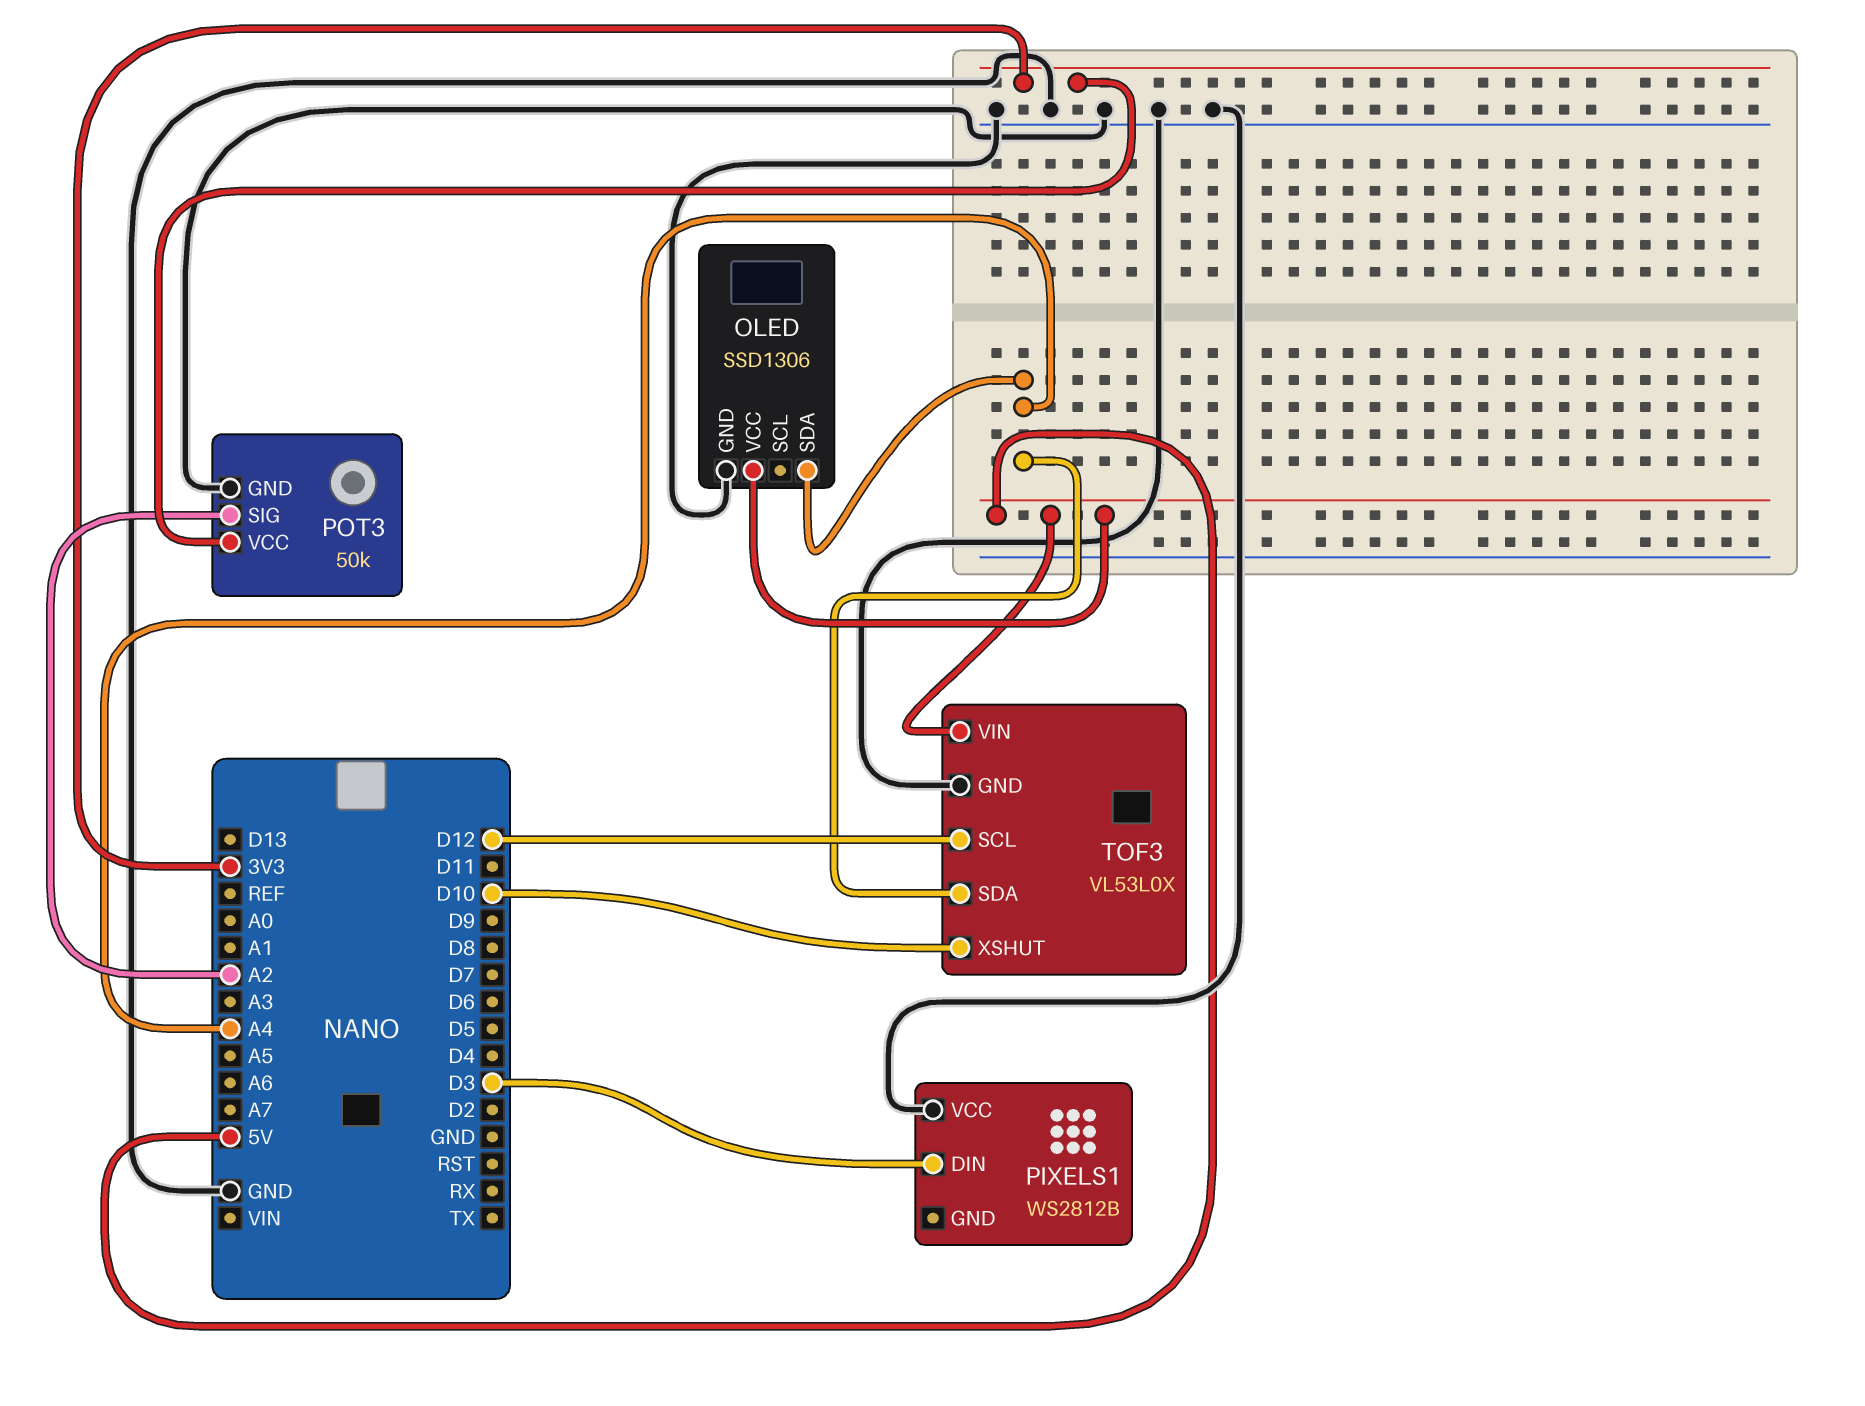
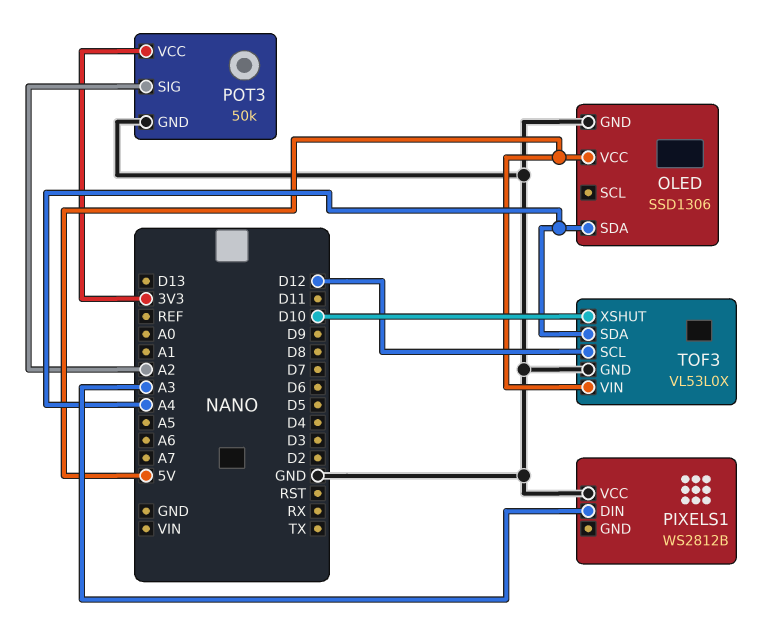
PIXELS1 pin DIN: D3 -> A3

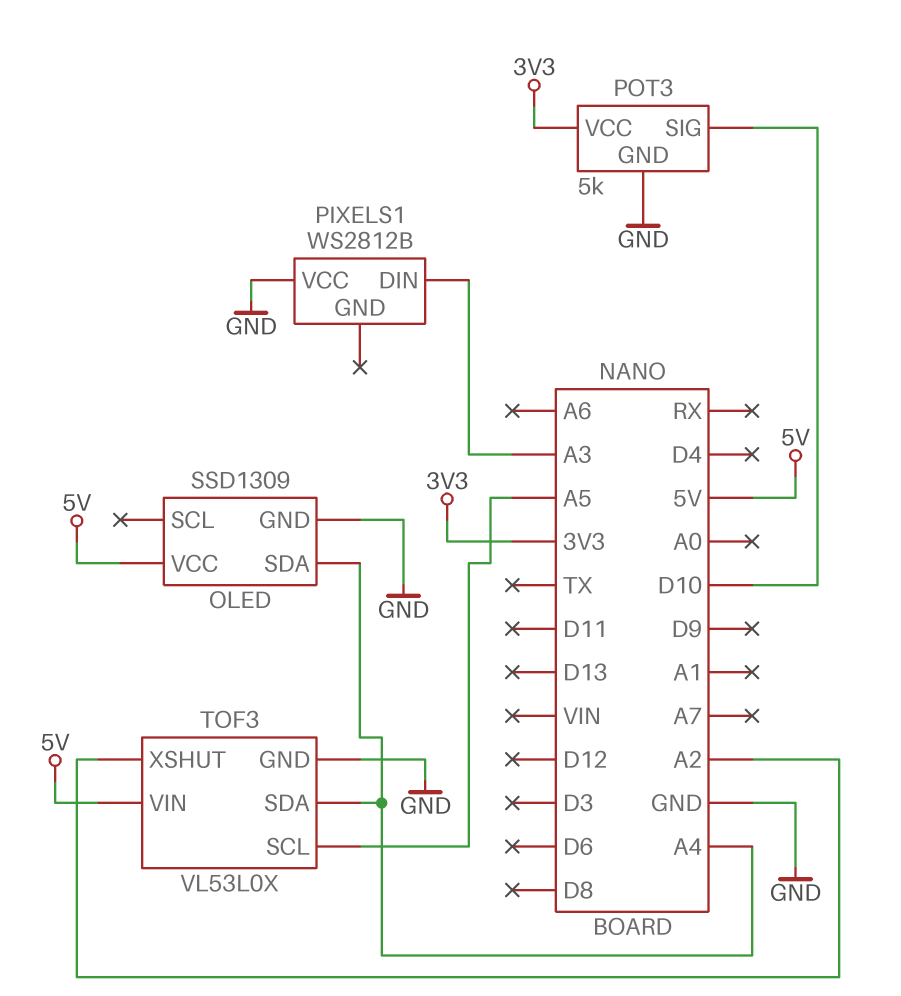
OLED: SSD1306 -> SSD1309
POT3: 50k -> 5k
POT3 pin SIG: A2 -> D10
TOF3 pin SCL: D12 -> A5
TOF3 pin XSHUT: D10 -> A2

